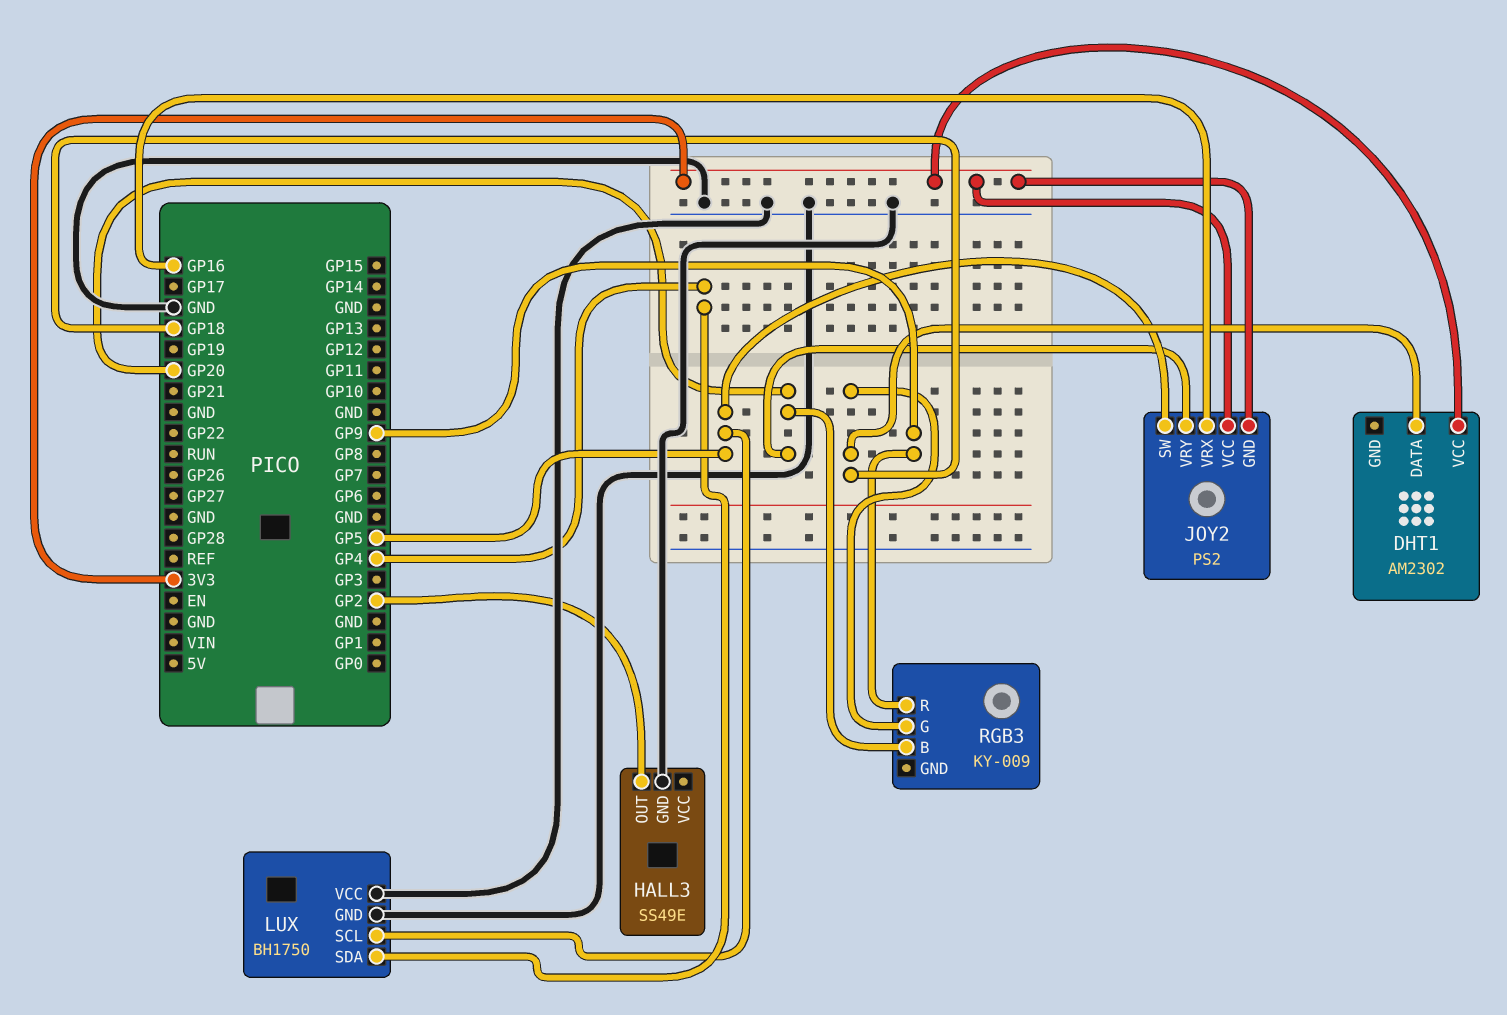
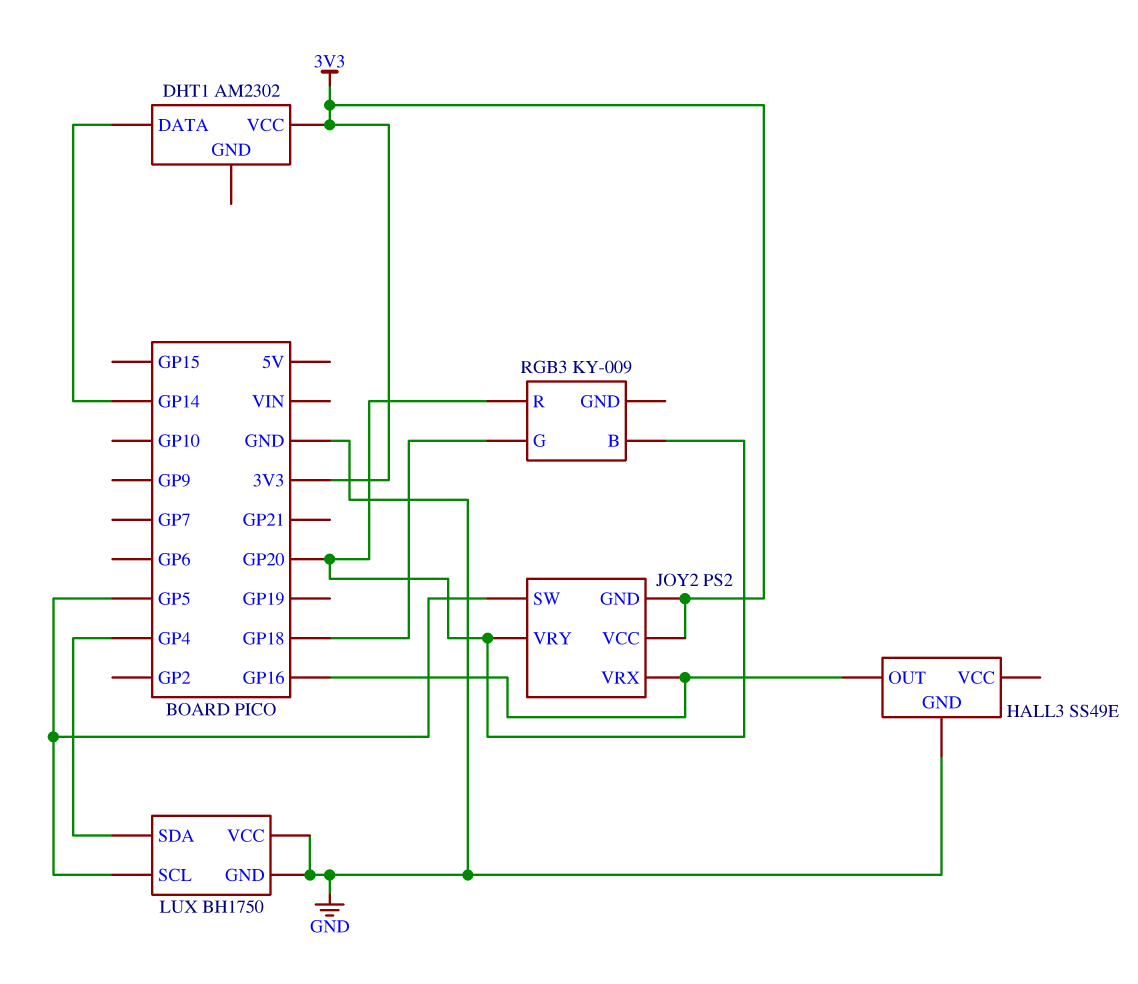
DHT1 pin DATA: GP18 -> GP14
HALL3 pin OUT: GP2 -> GP16
RGB3 pin R: GP9 -> GP20

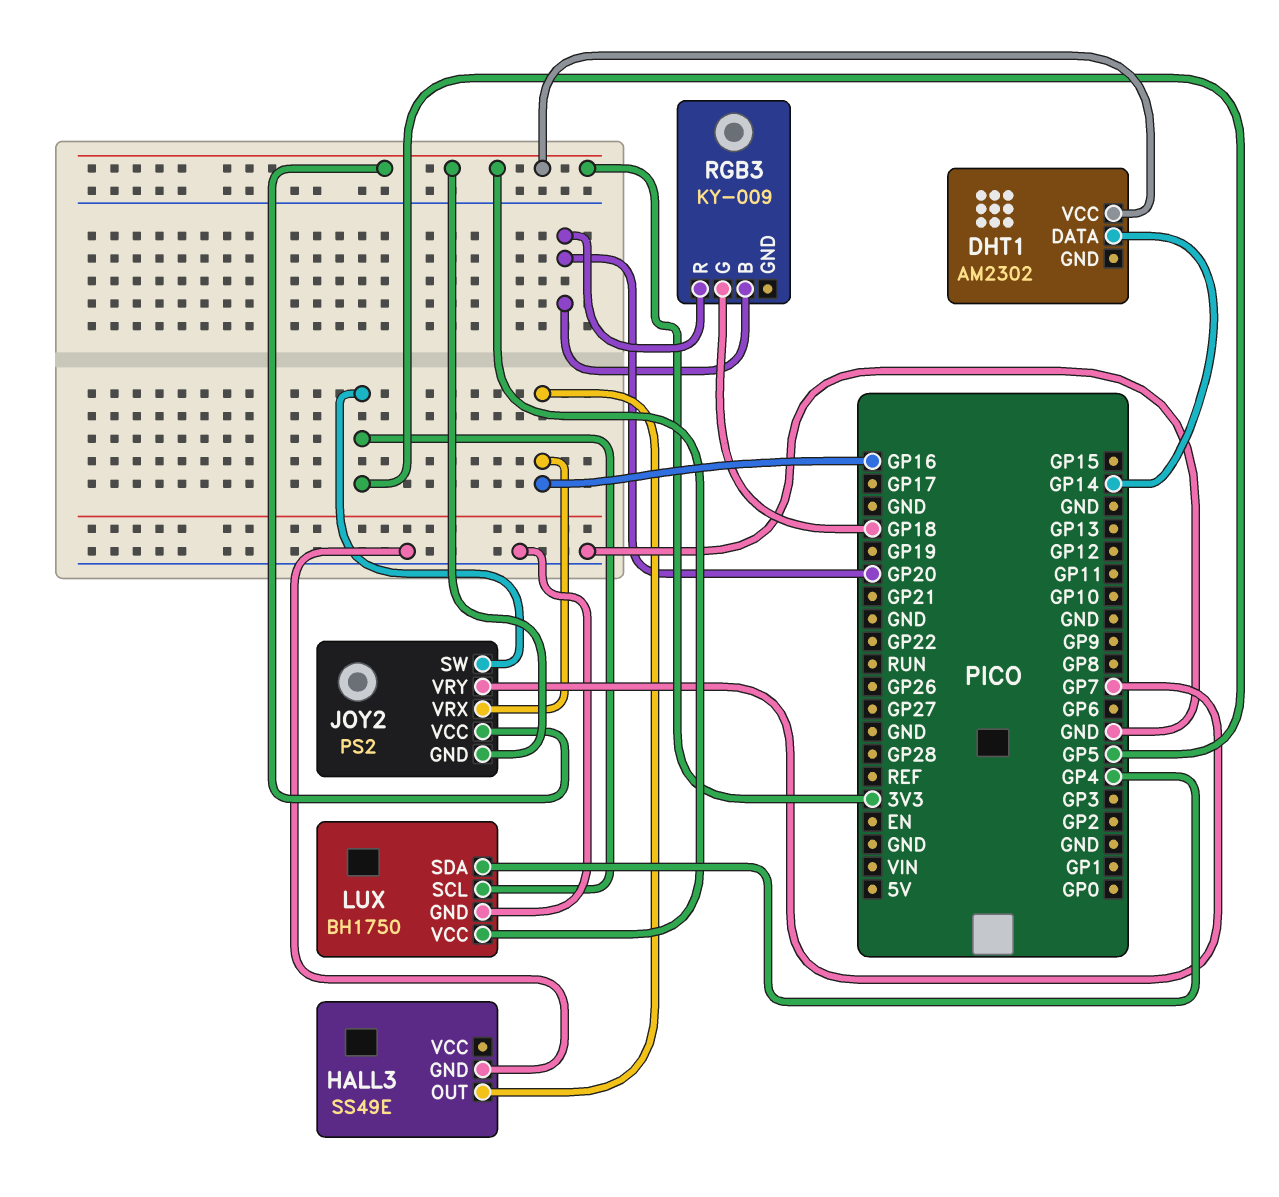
JOY2 pin VRY: GP20 -> GP7
LUX pin VCC: GND -> 3V3

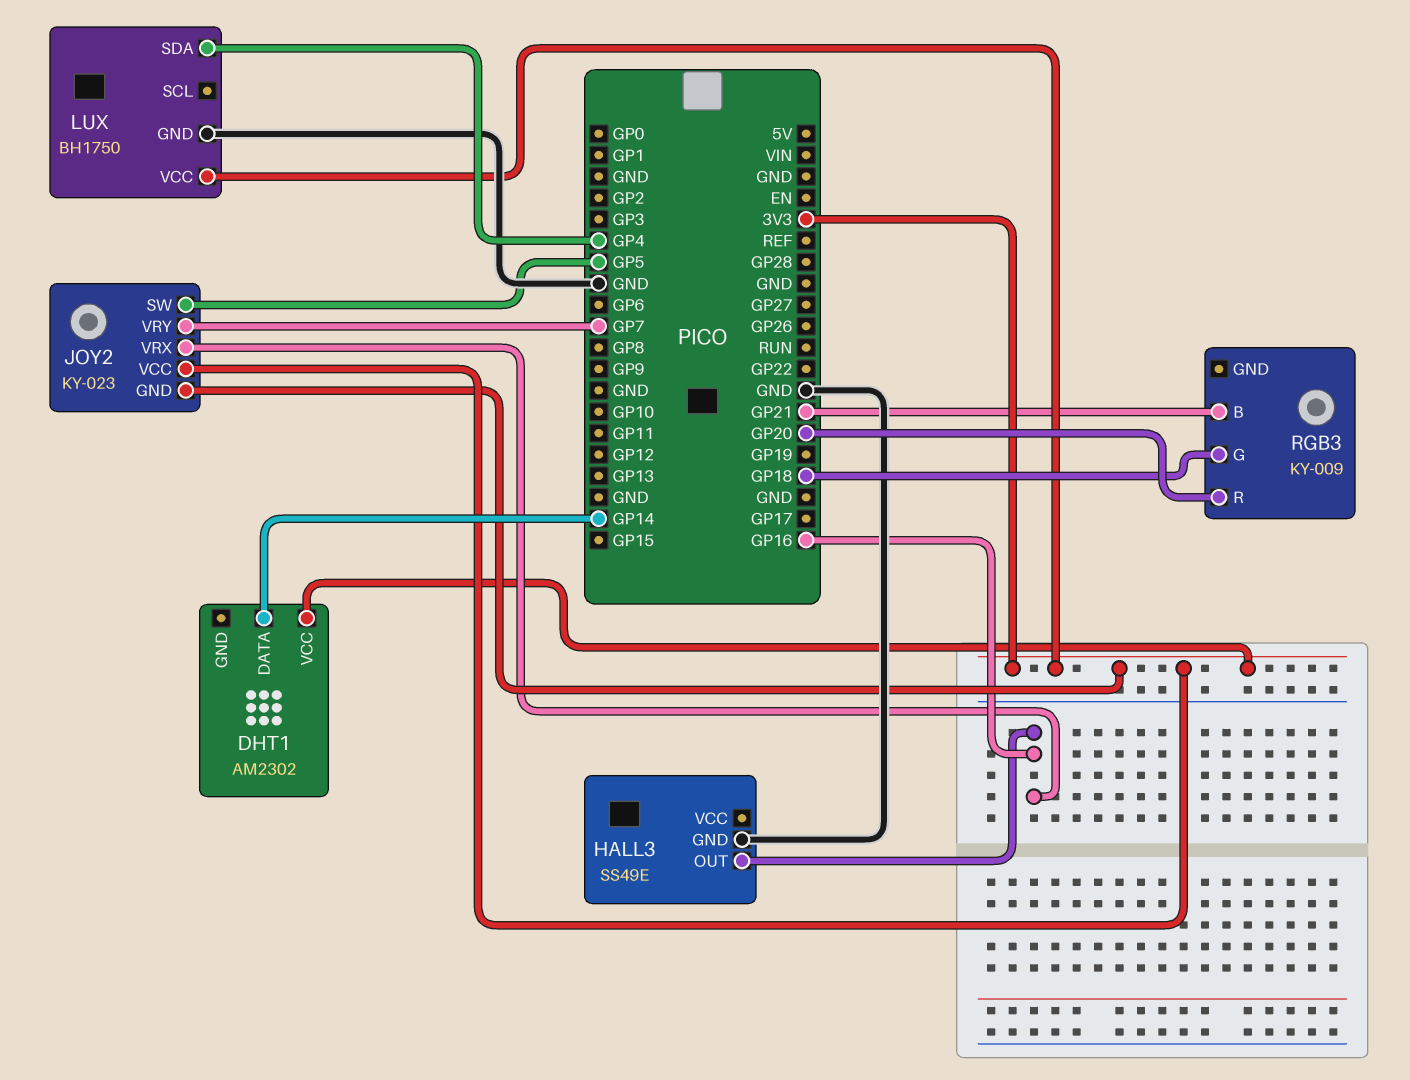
JOY2: PS2 -> KY-023
LUX pin SCL: GP5 -> none
RGB3 pin B: GP20 -> GP21

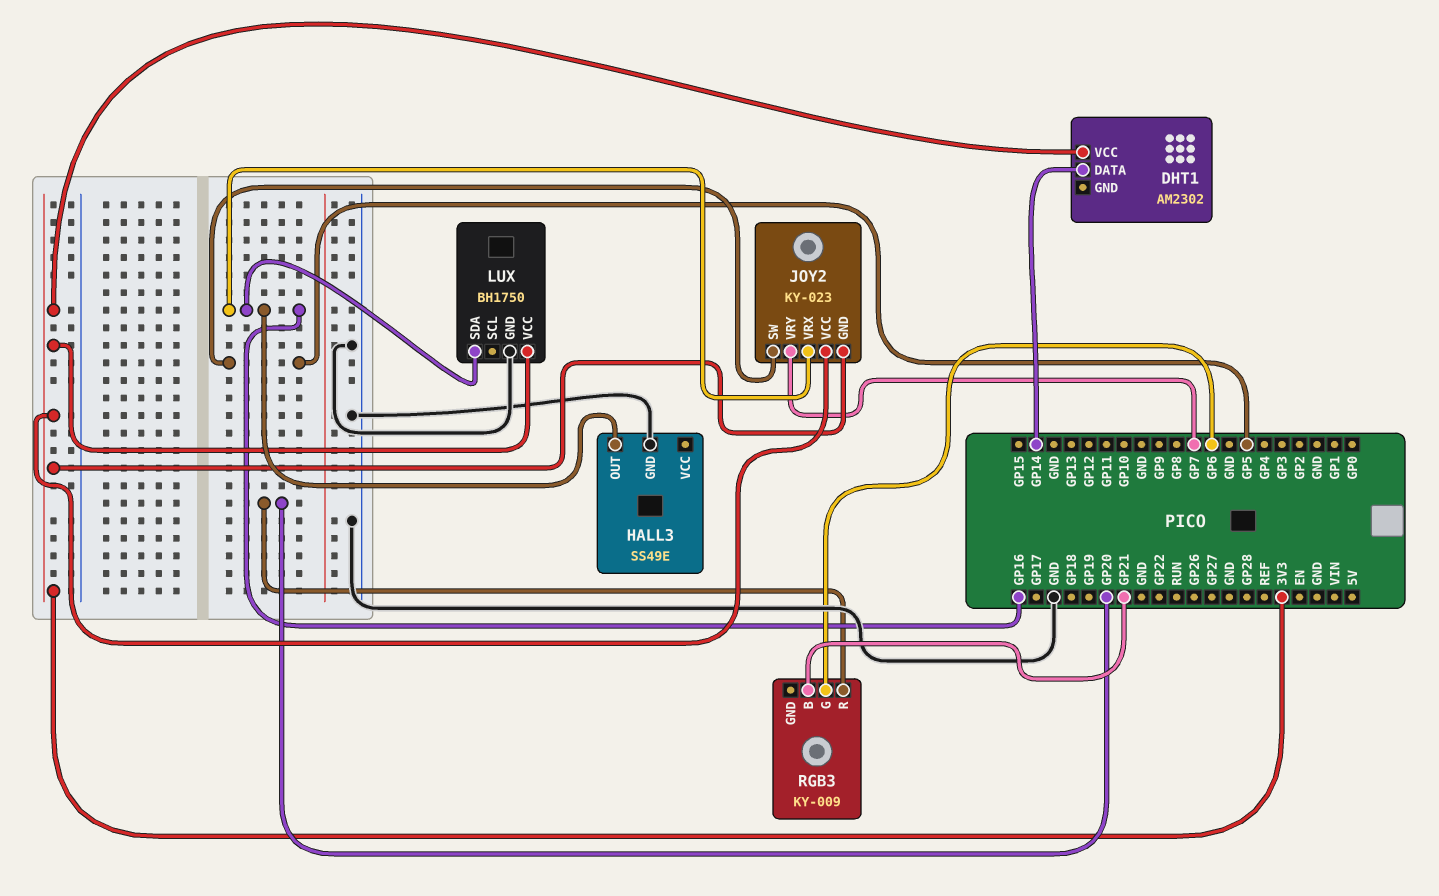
LUX pin SDA: GP4 -> GP16
RGB3 pin G: GP18 -> GP6

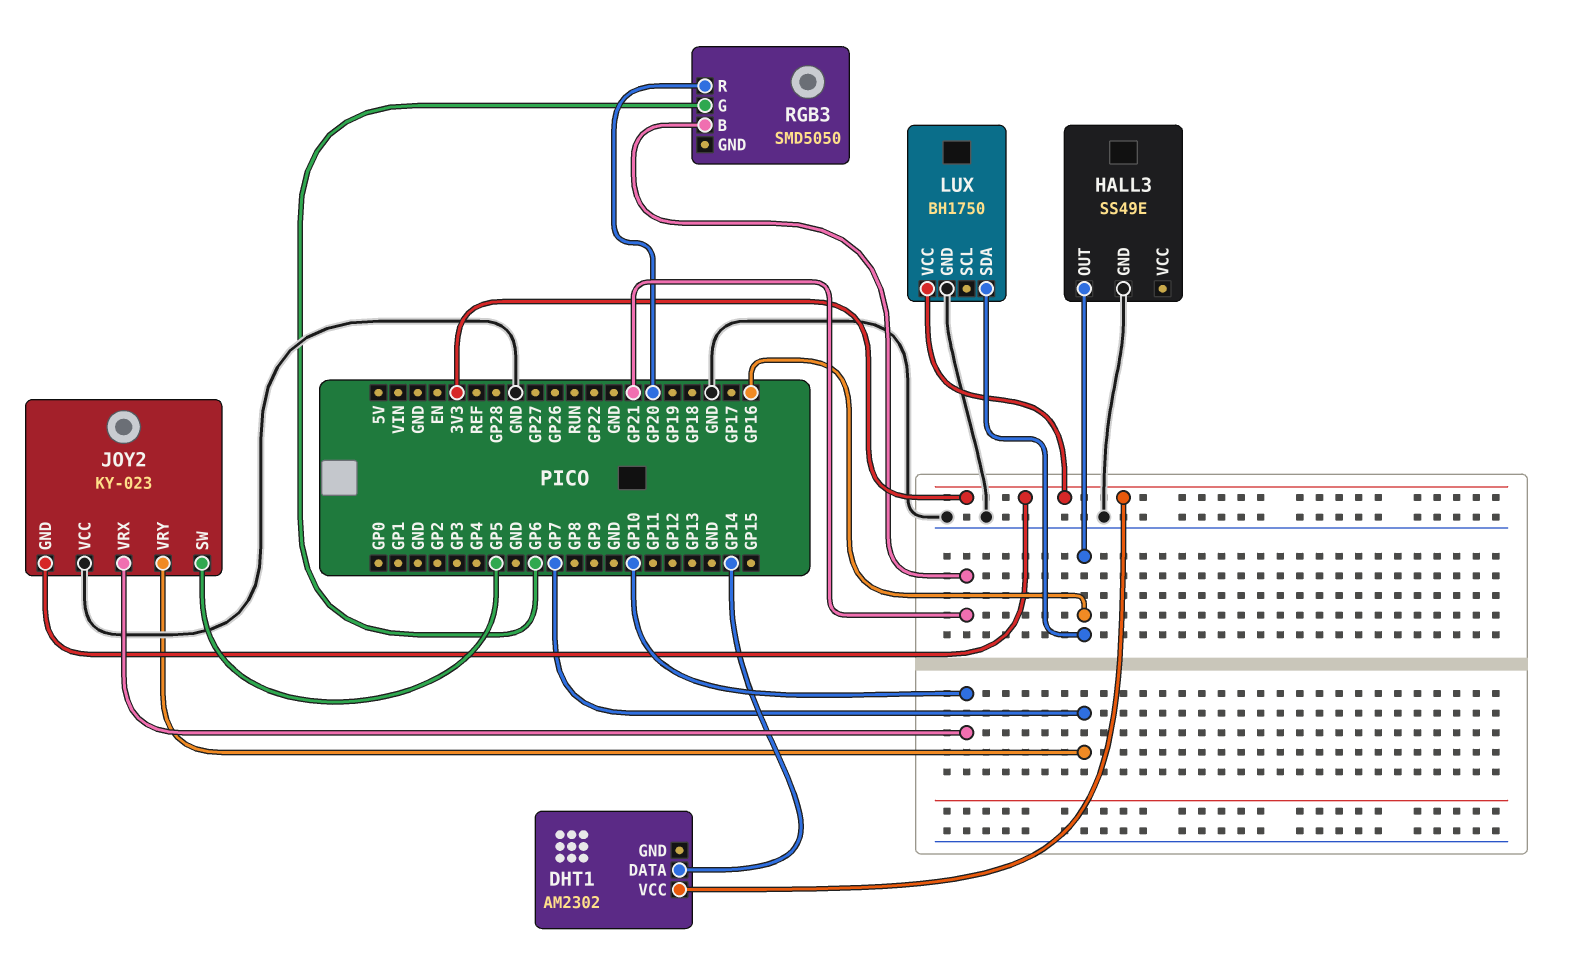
JOY2 pin VCC: 3V3 -> GND
JOY2 pin VRX: GP16 -> GP10
RGB3: KY-009 -> SMD5050

